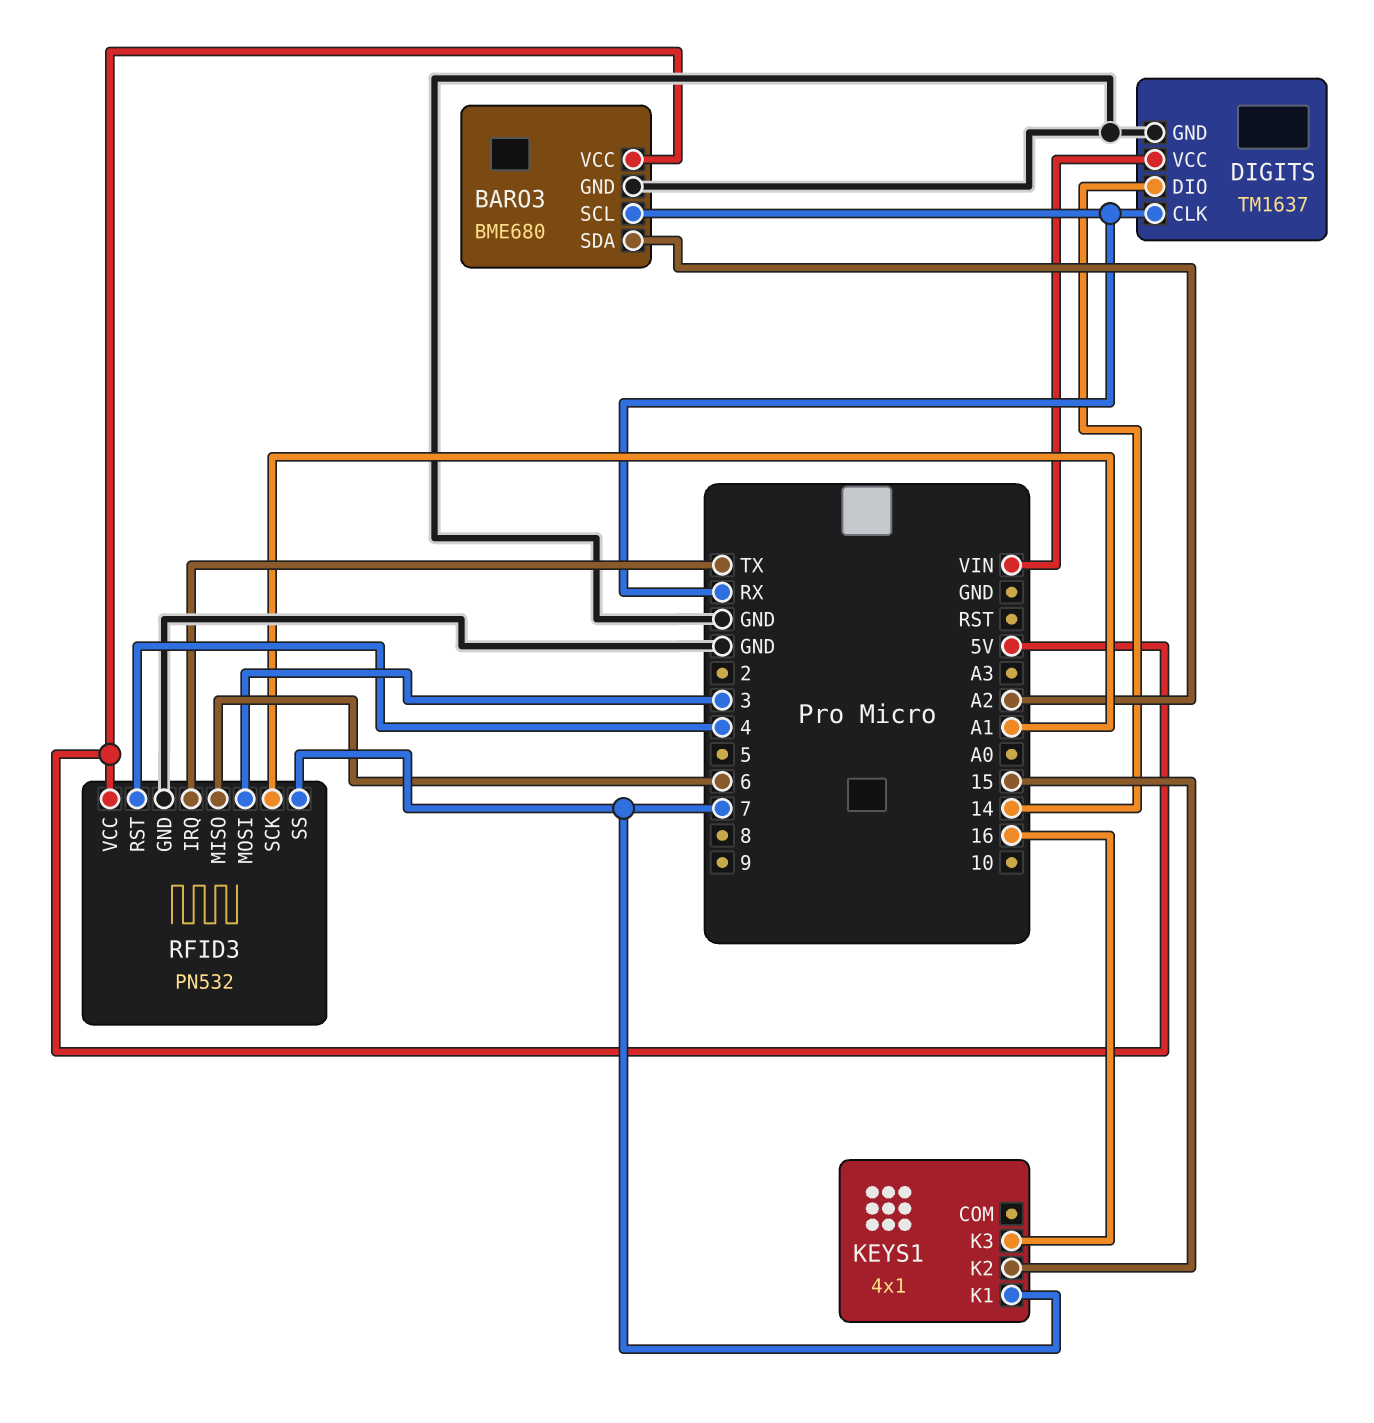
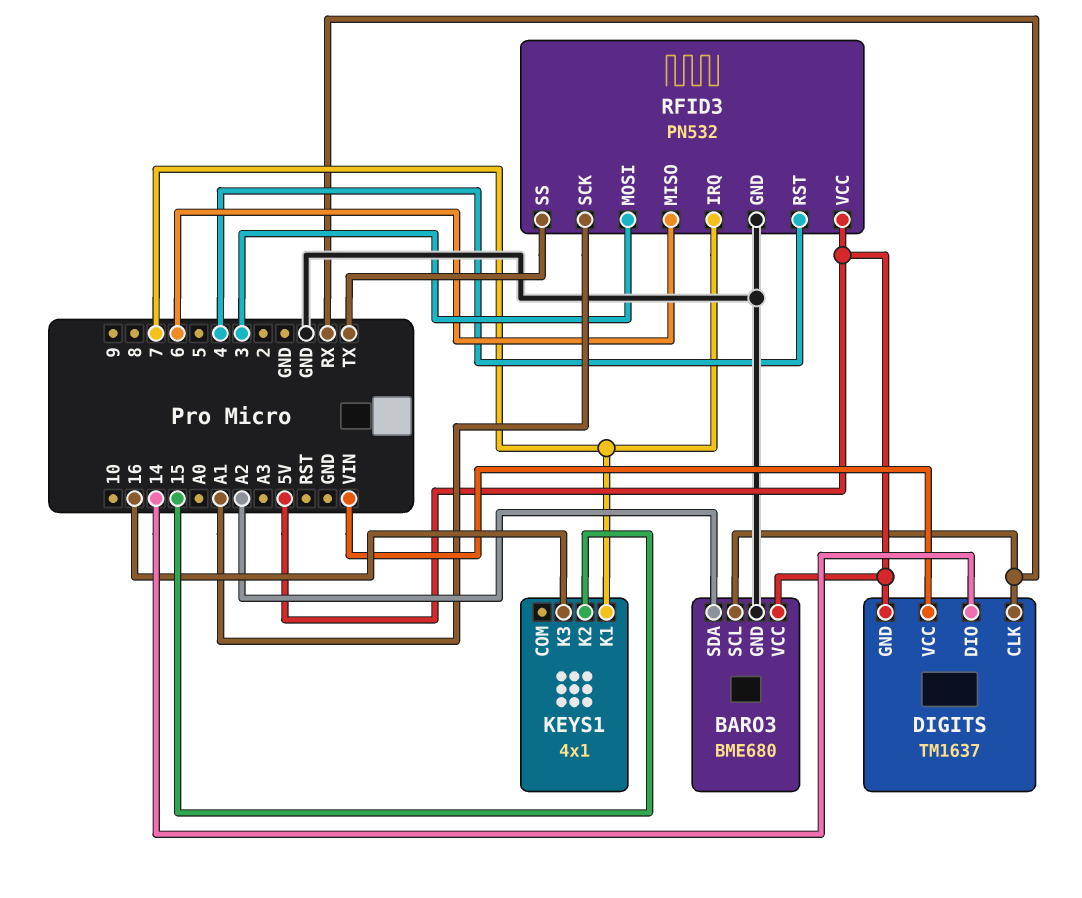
DIGITS pin GND: GND -> 5V
RFID3 pin IRQ: TX -> 7
RFID3 pin SS: 7 -> TX

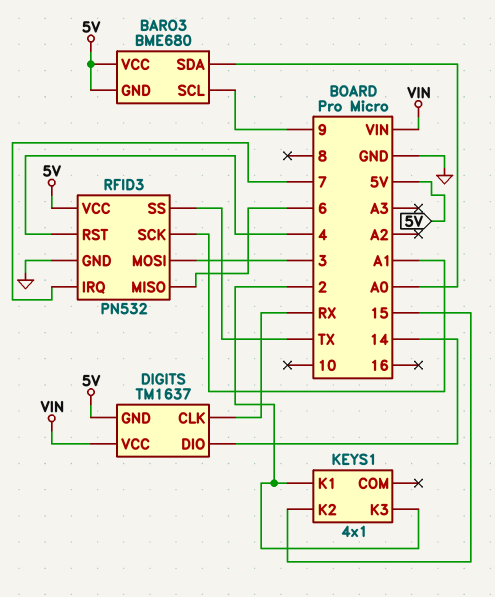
BARO3 pin GND: GND -> 5V
BARO3 pin SCL: RX -> 9
BARO3 pin SDA: A2 -> A0
KEYS1 pin K1: 7 -> 2
KEYS1 pin K3: 16 -> 2

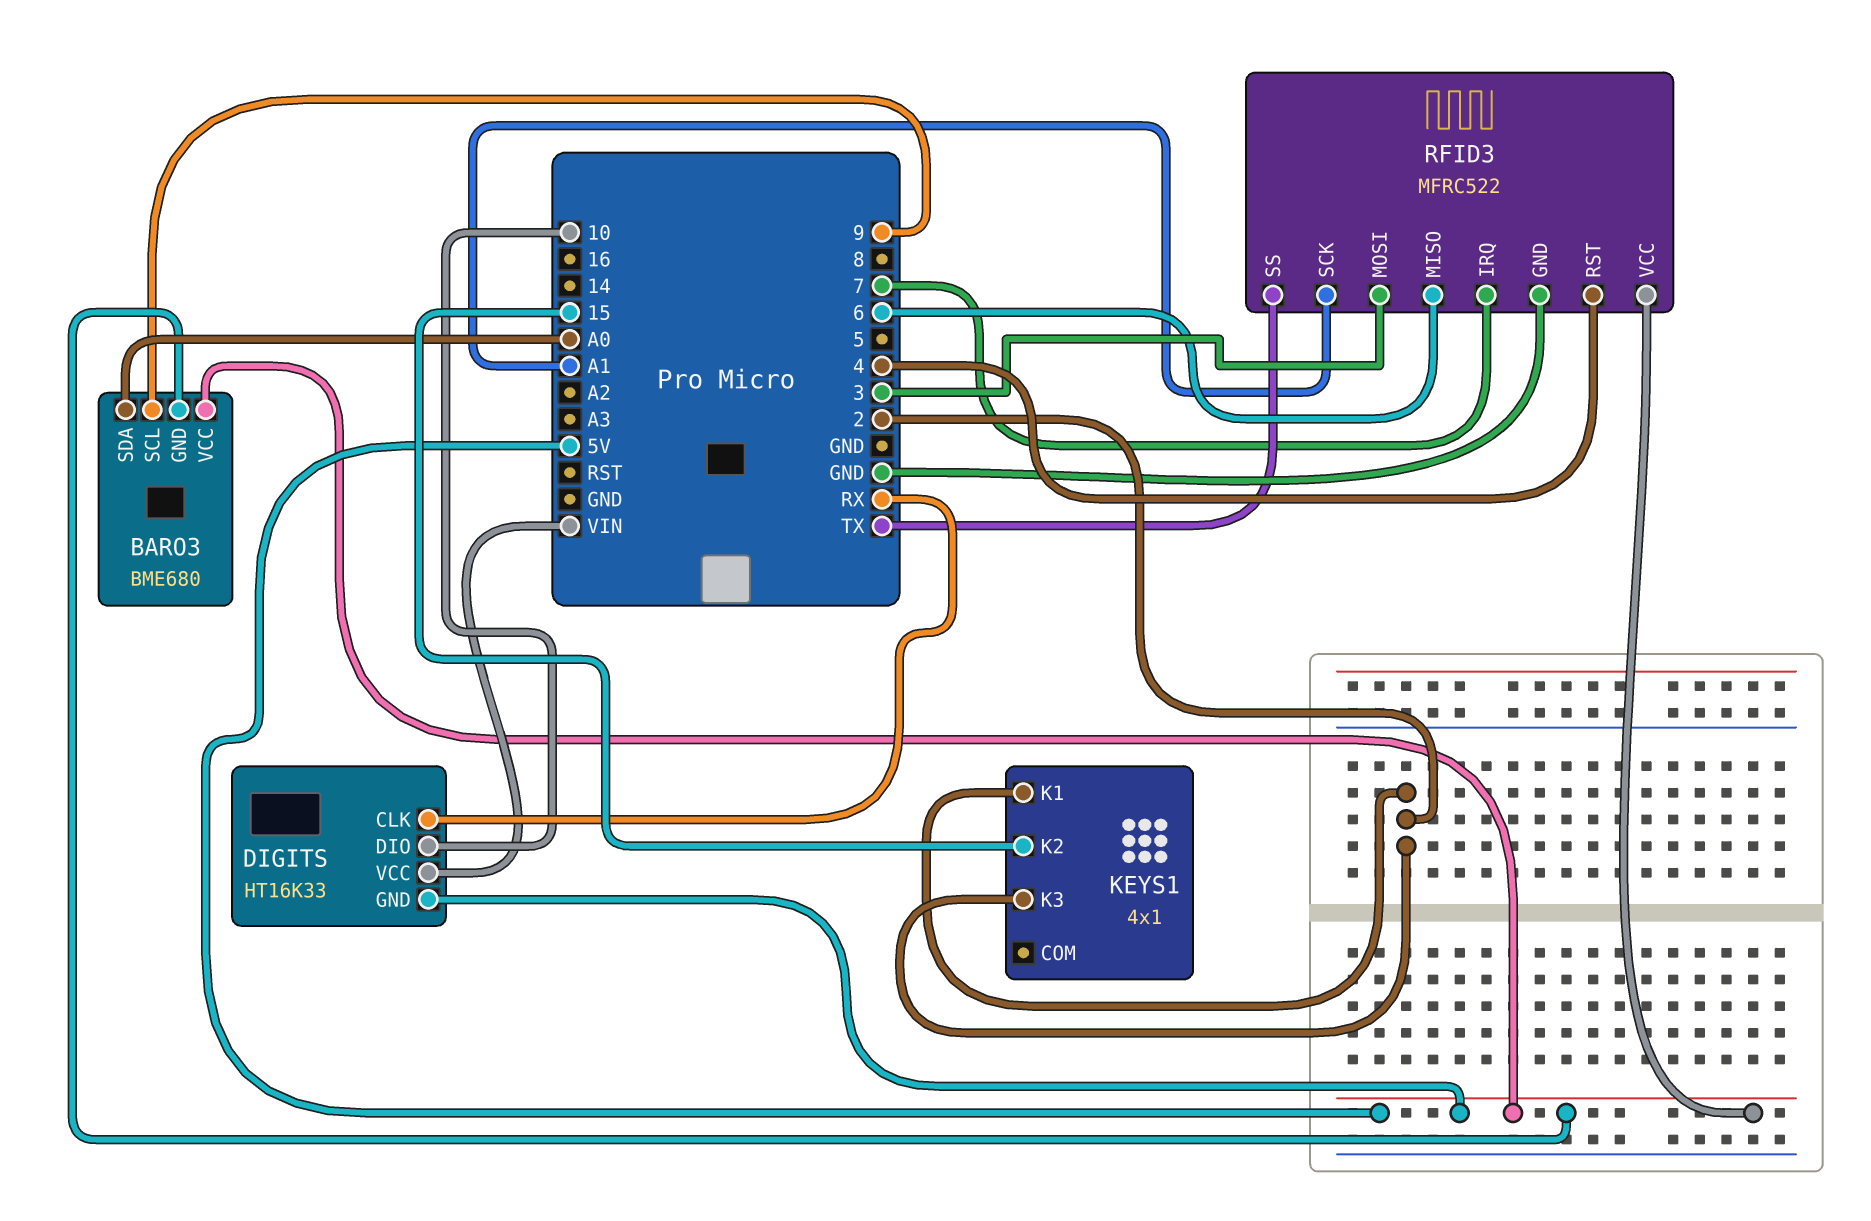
DIGITS: TM1637 -> HT16K33
DIGITS pin DIO: 14 -> 10
RFID3: PN532 -> MFRC522

